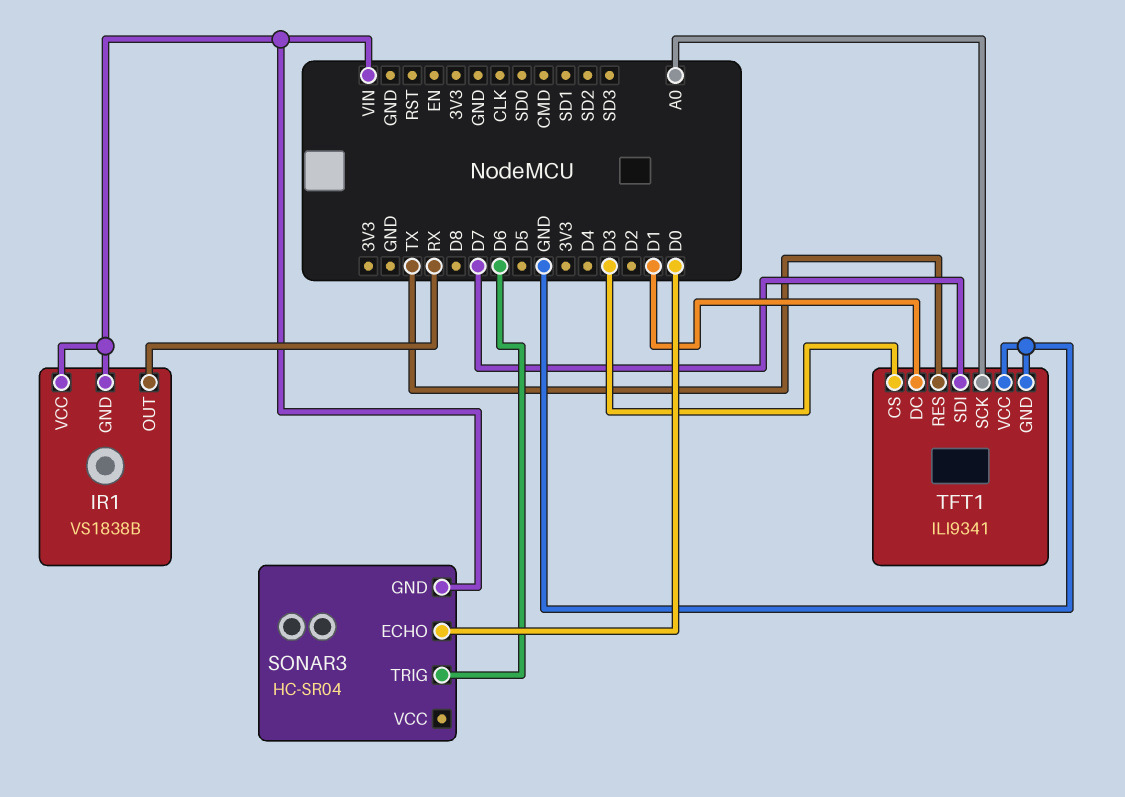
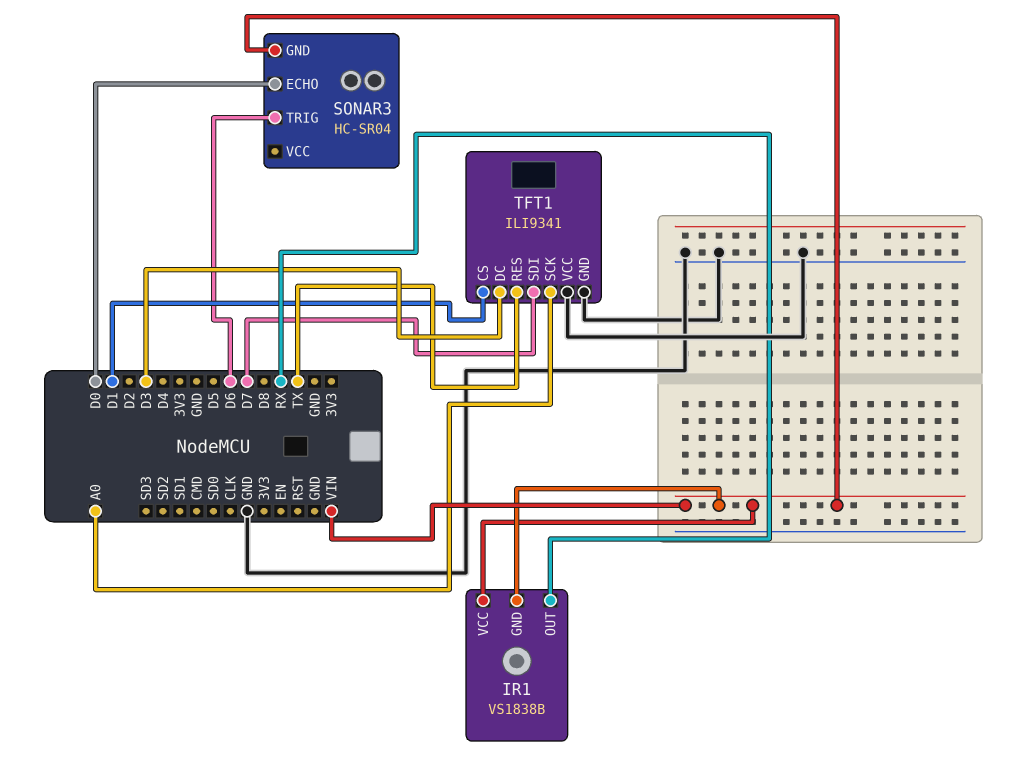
TFT1 pin CS: D3 -> D1
TFT1 pin DC: D1 -> D3

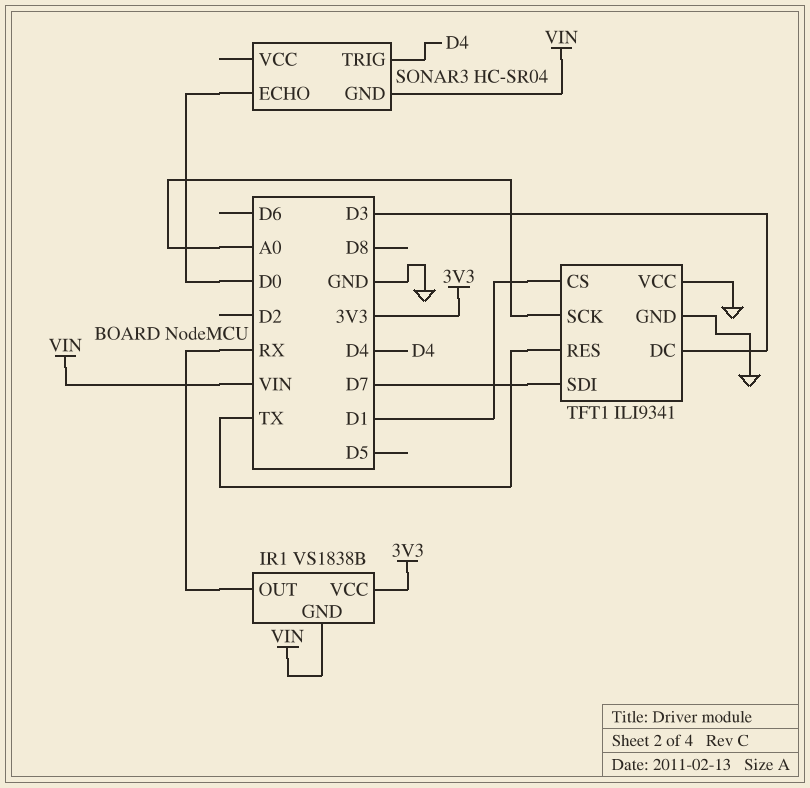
IR1 pin VCC: VIN -> 3V3
SONAR3 pin TRIG: D6 -> D4

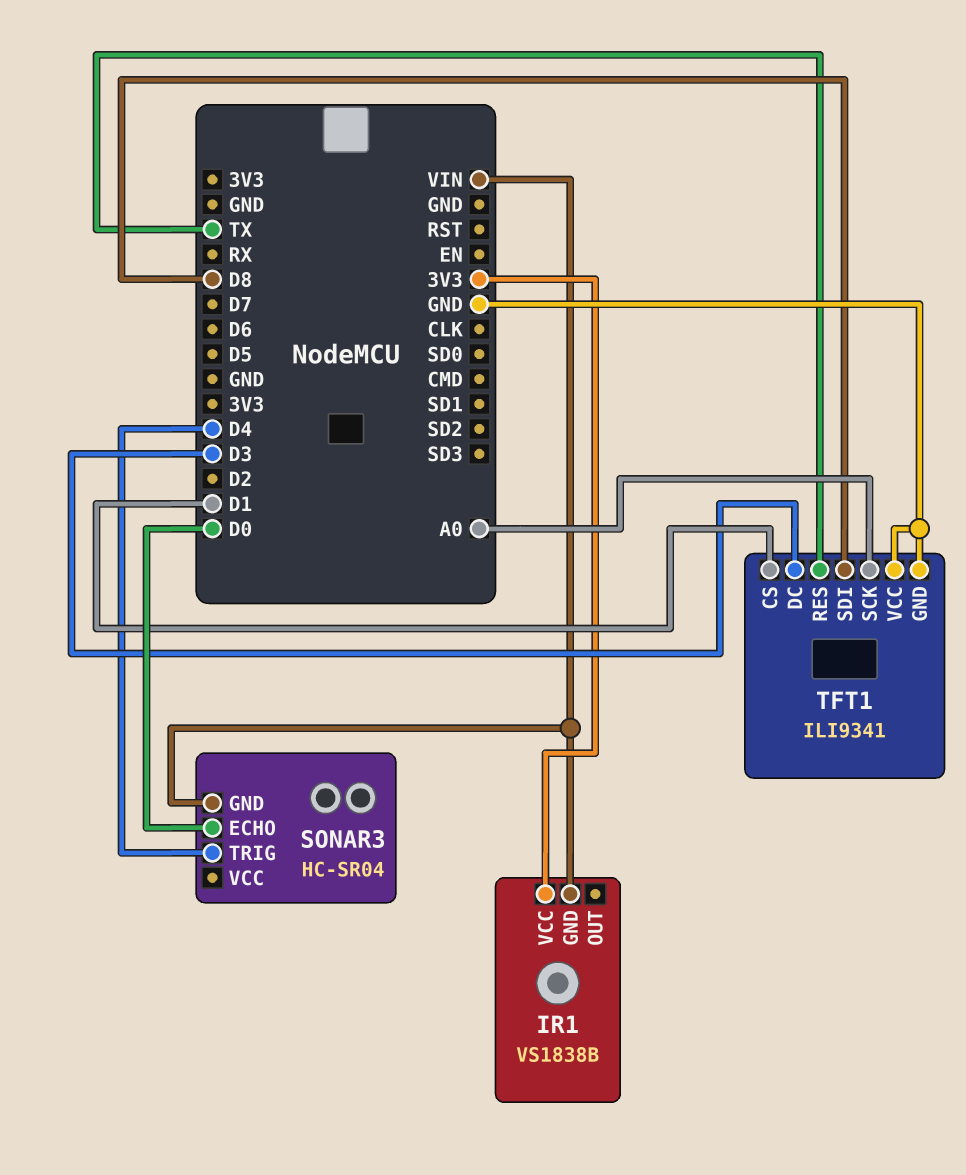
IR1 pin OUT: RX -> none
TFT1 pin SDI: D7 -> D8

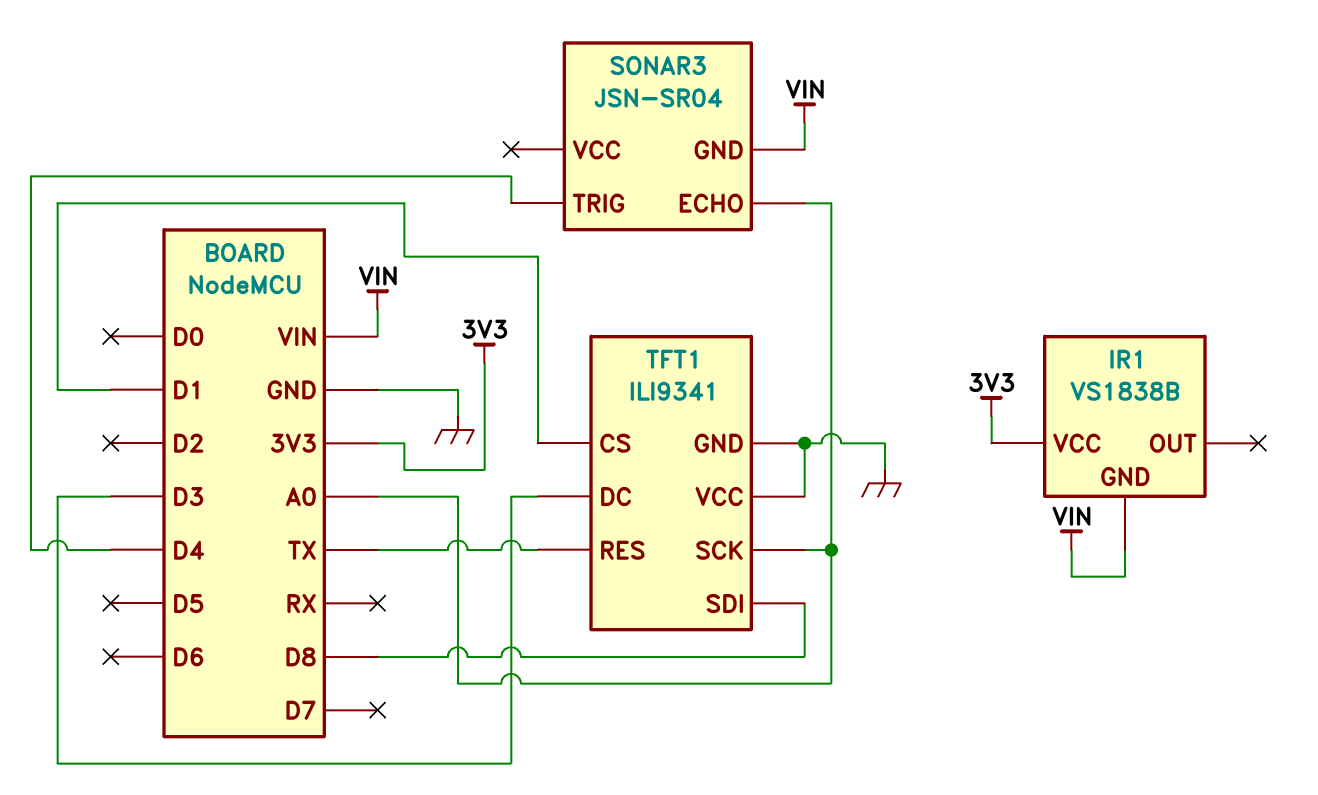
SONAR3: HC-SR04 -> JSN-SR04
SONAR3 pin ECHO: D0 -> A0

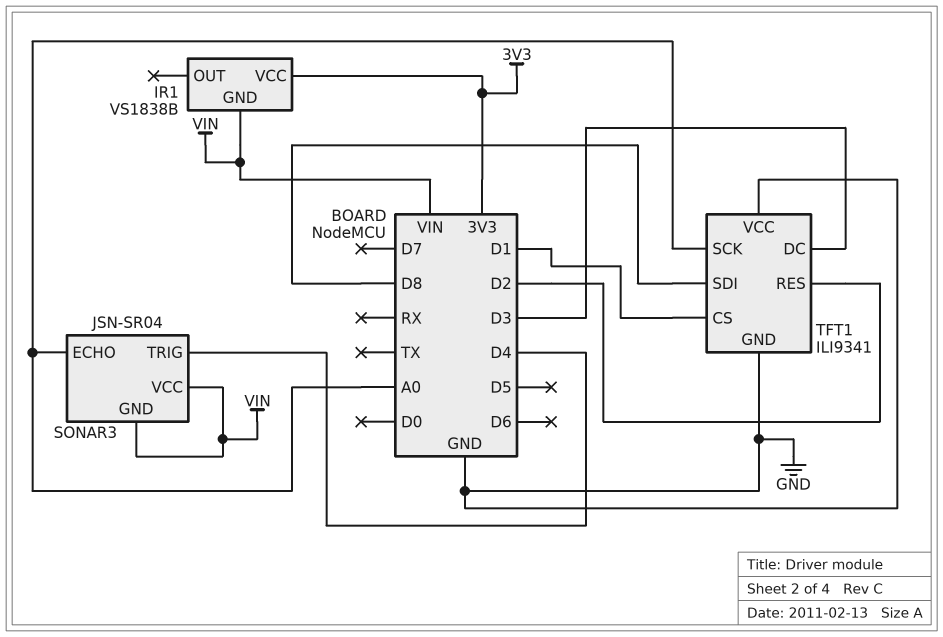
SONAR3 pin VCC: none -> VIN
TFT1 pin RES: TX -> D2

